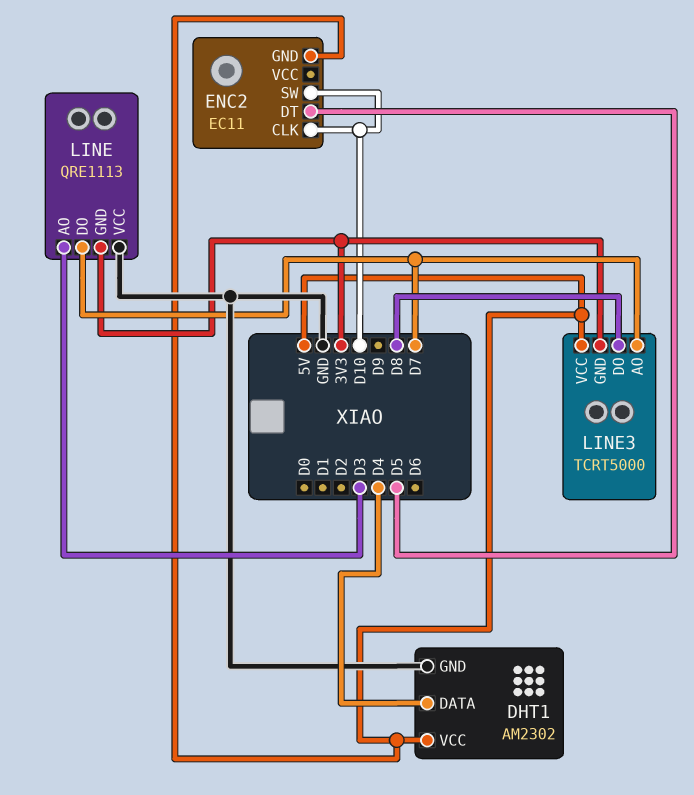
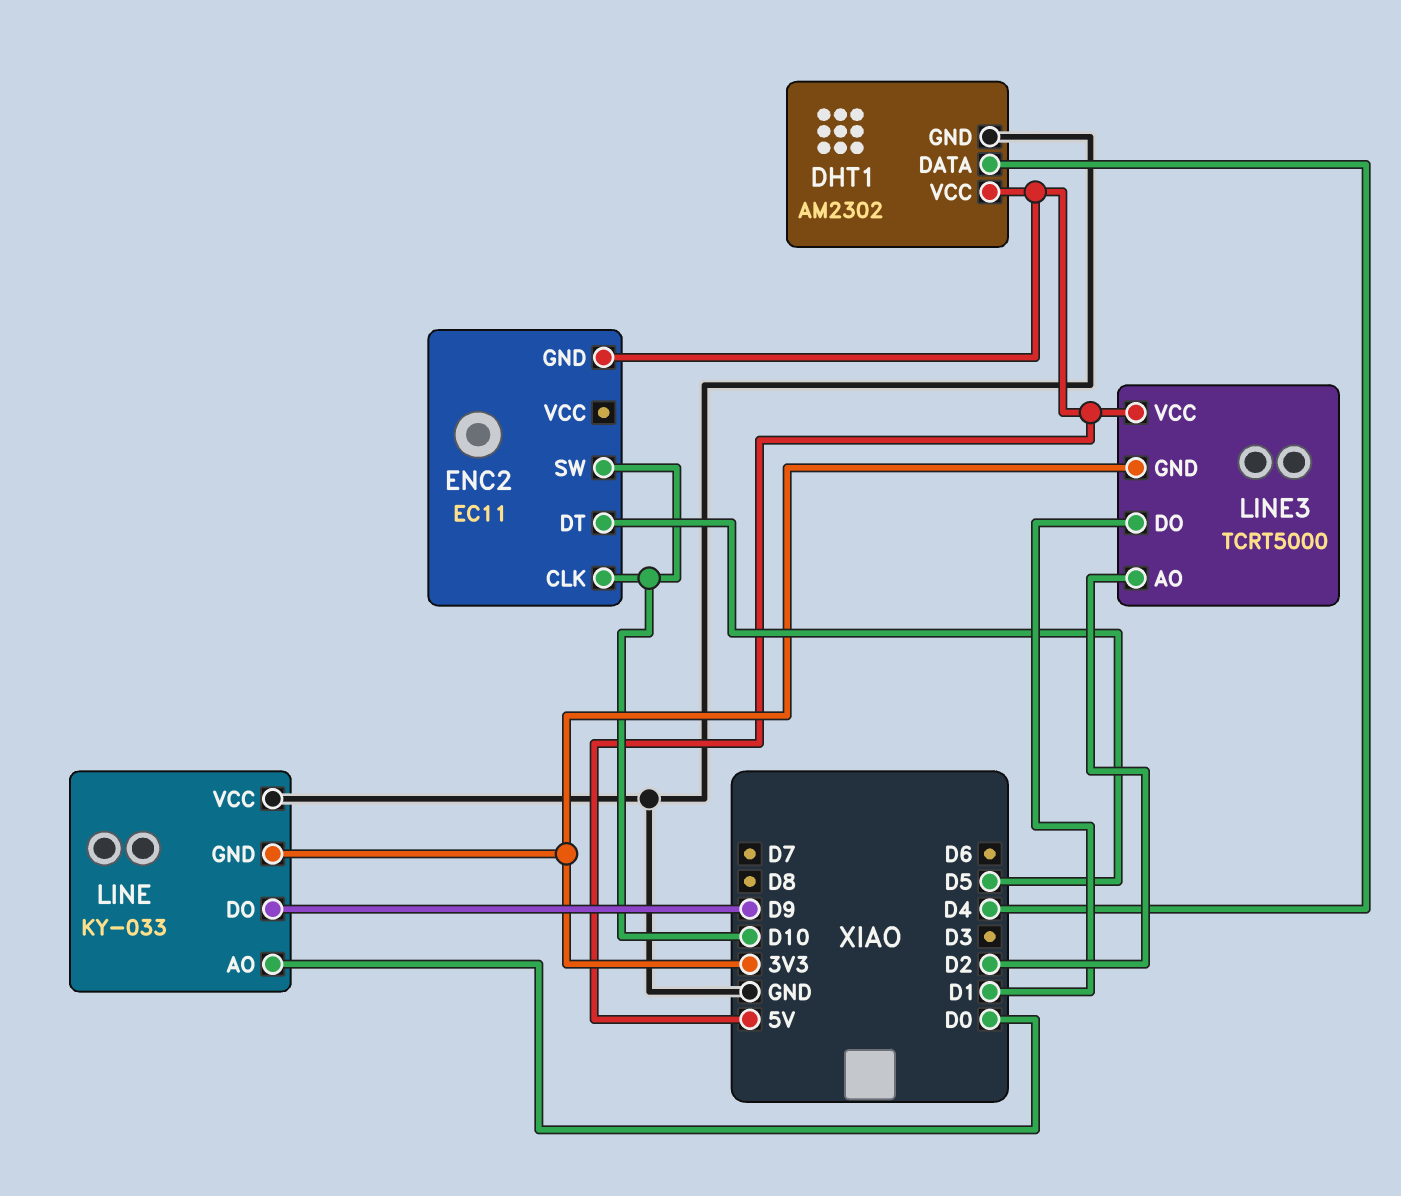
LINE: QRE1113 -> KY-033
LINE pin AO: D3 -> D0
LINE pin DO: D7 -> D9
LINE3 pin AO: D7 -> D2
LINE3 pin DO: D8 -> D1

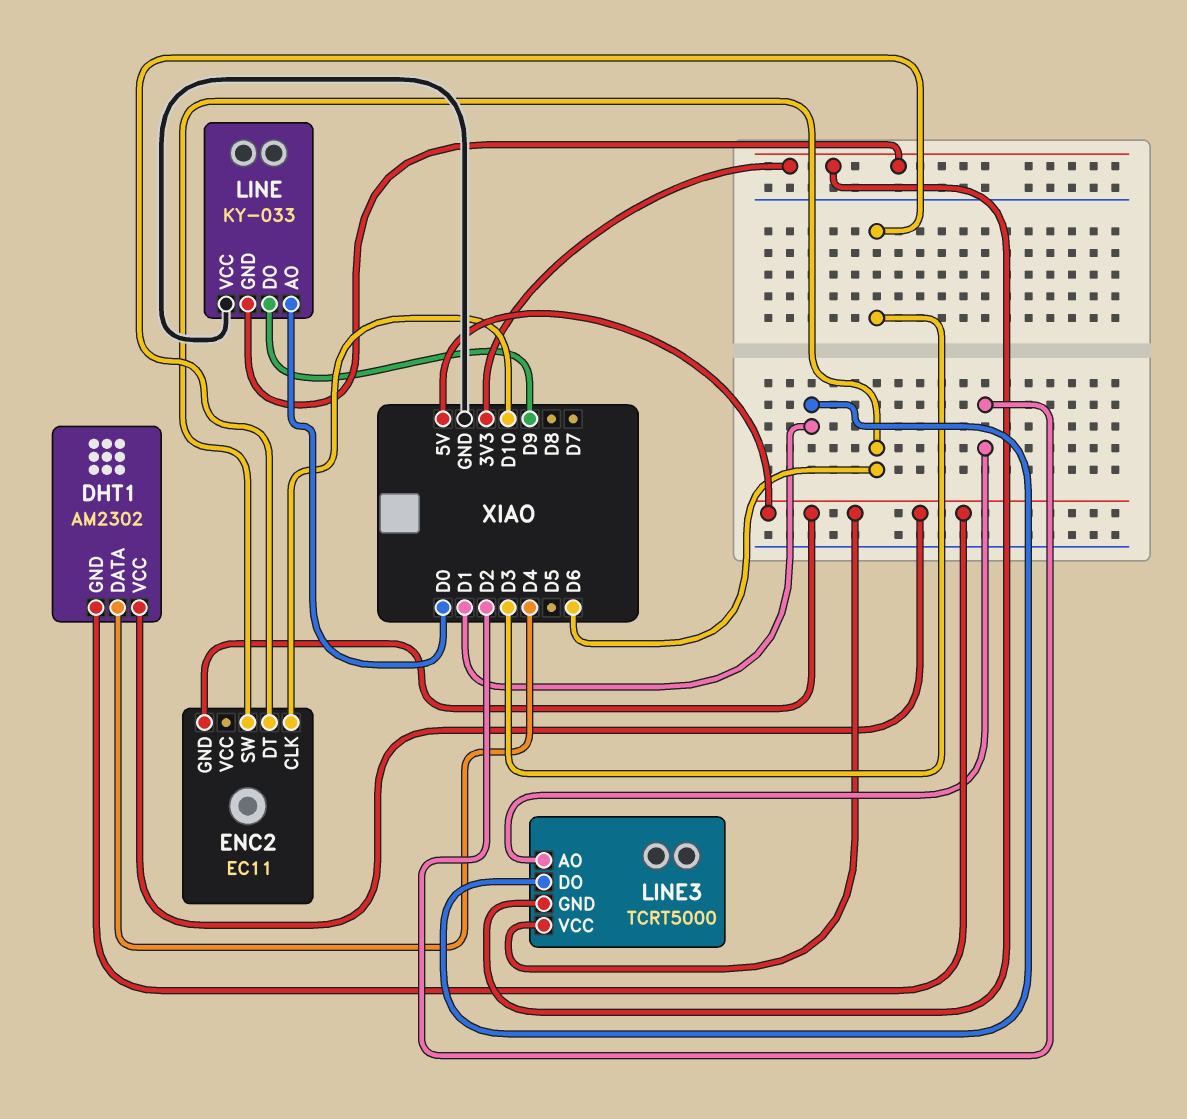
DHT1 pin GND: GND -> 5V
ENC2 pin DT: D5 -> D3
ENC2 pin SW: D10 -> D6

